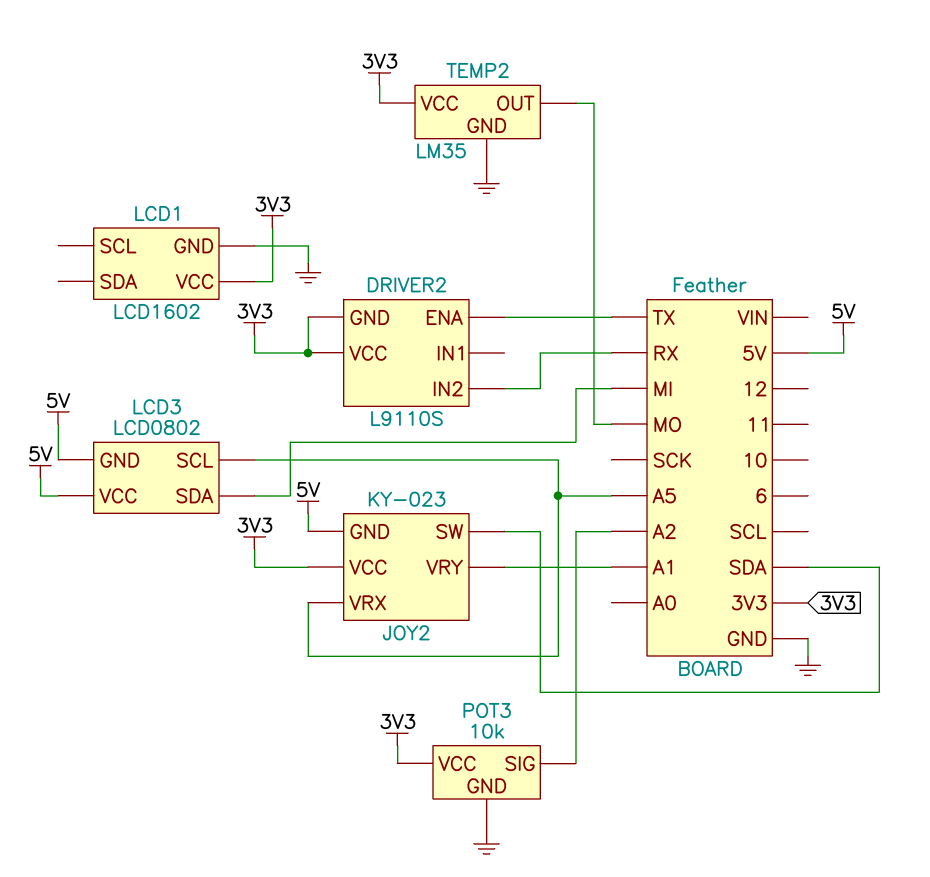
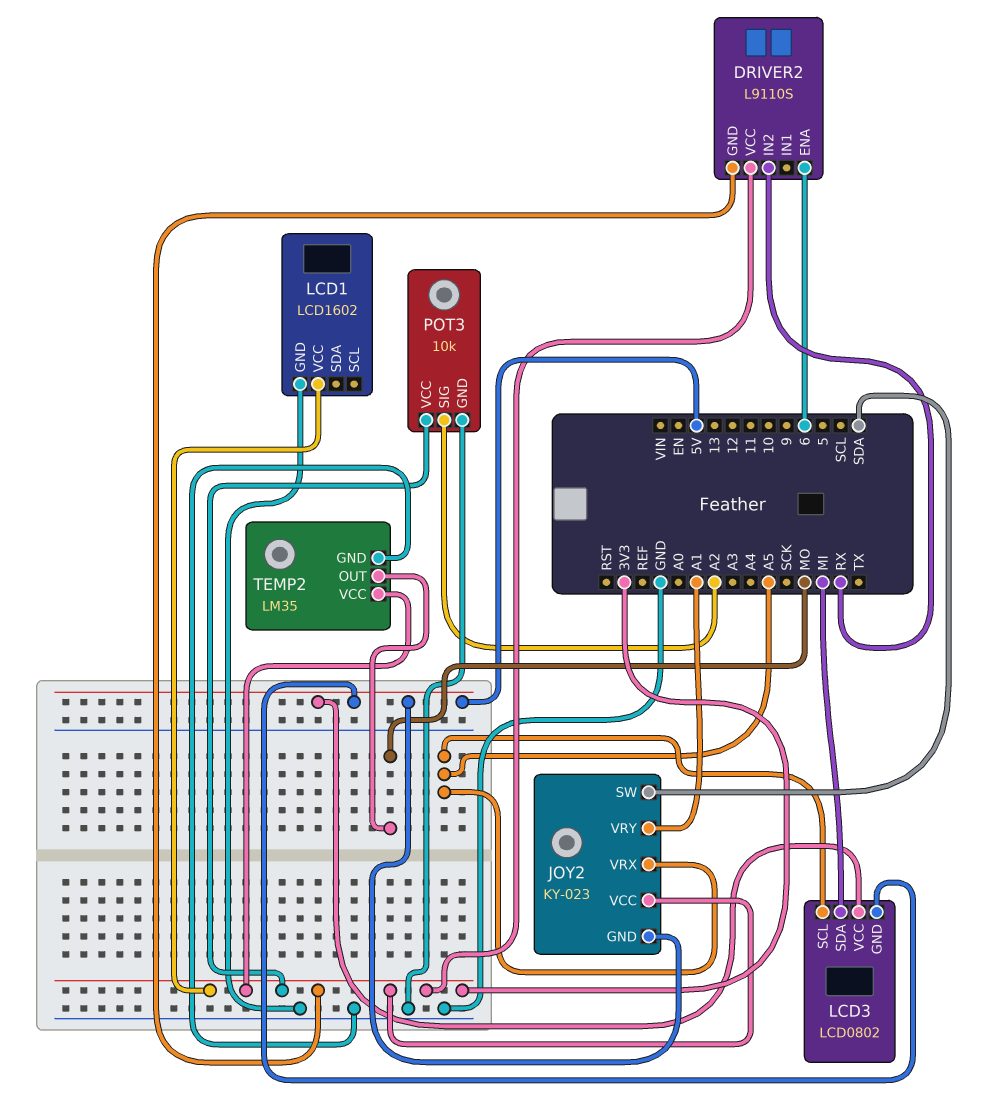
DRIVER2 pin ENA: TX -> 6

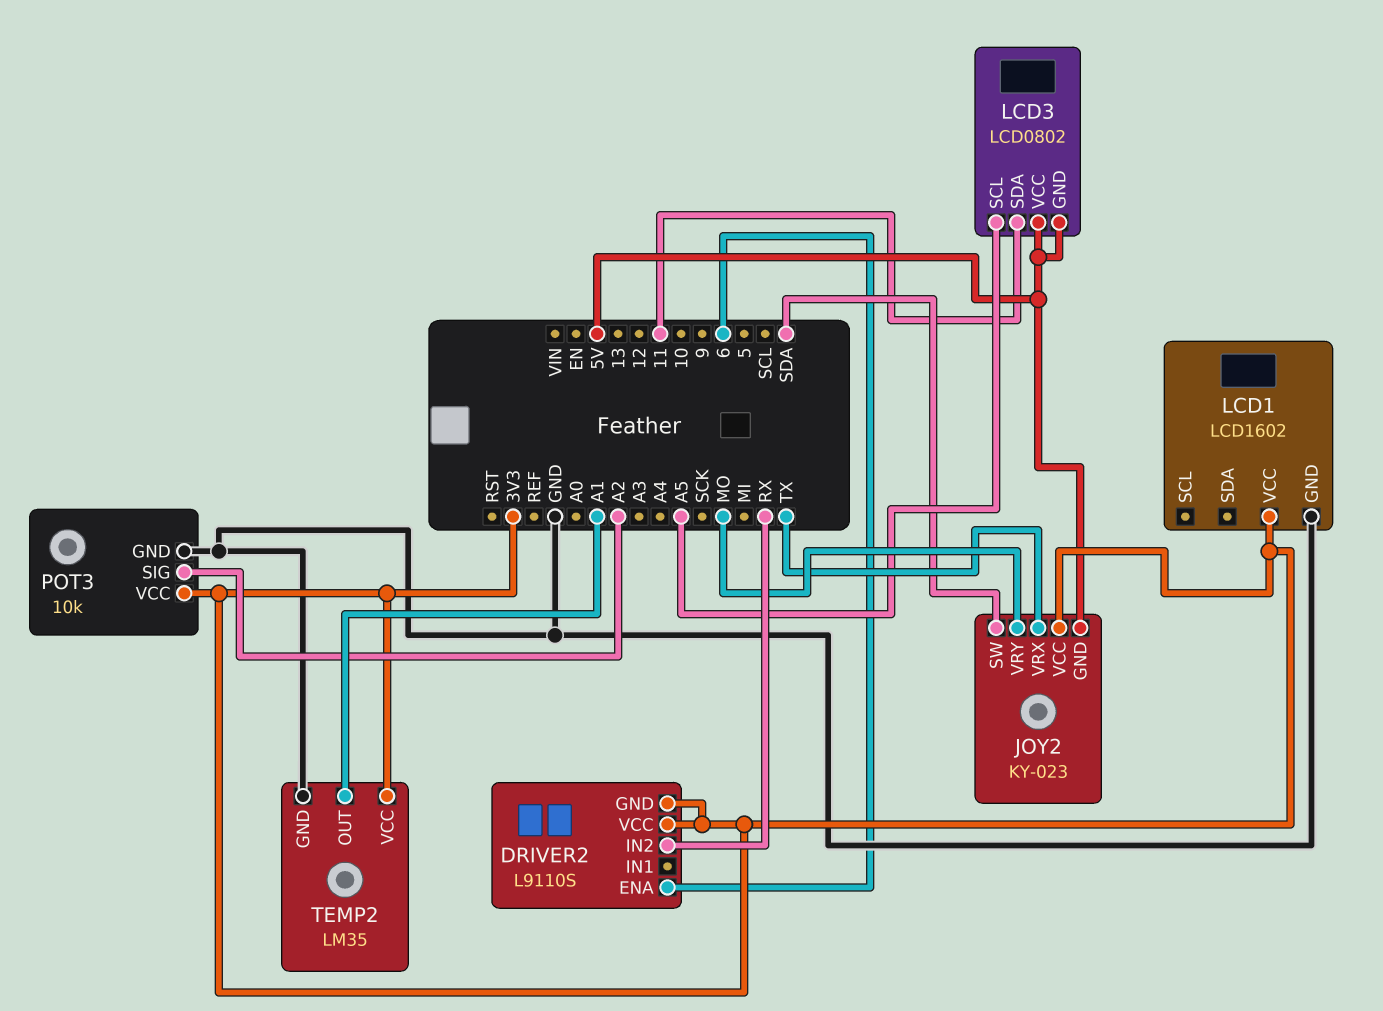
JOY2 pin VRX: A5 -> TX
JOY2 pin VRY: A1 -> MO
LCD3 pin SDA: MI -> 11
TEMP2 pin OUT: MO -> A1

